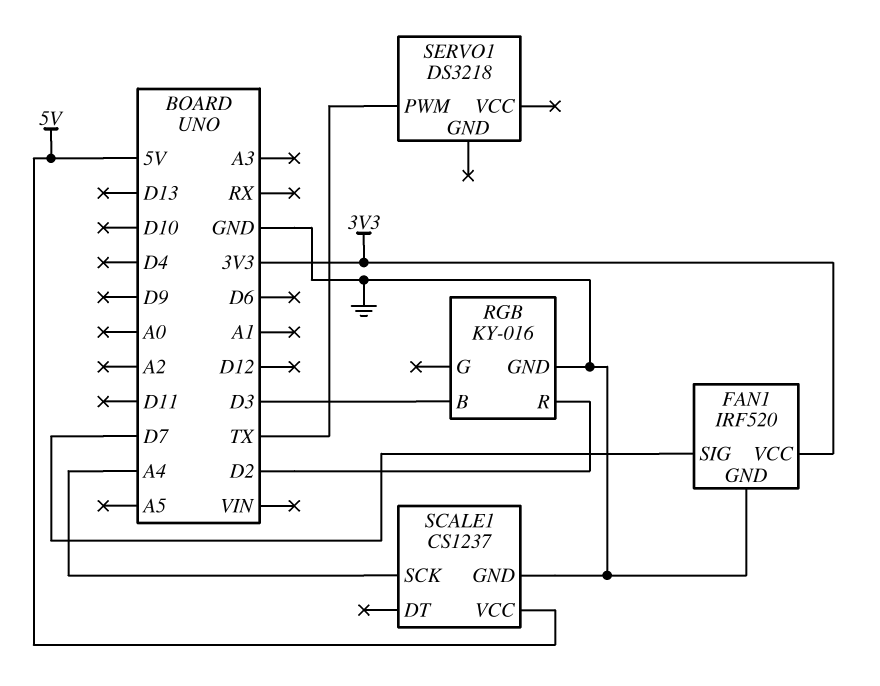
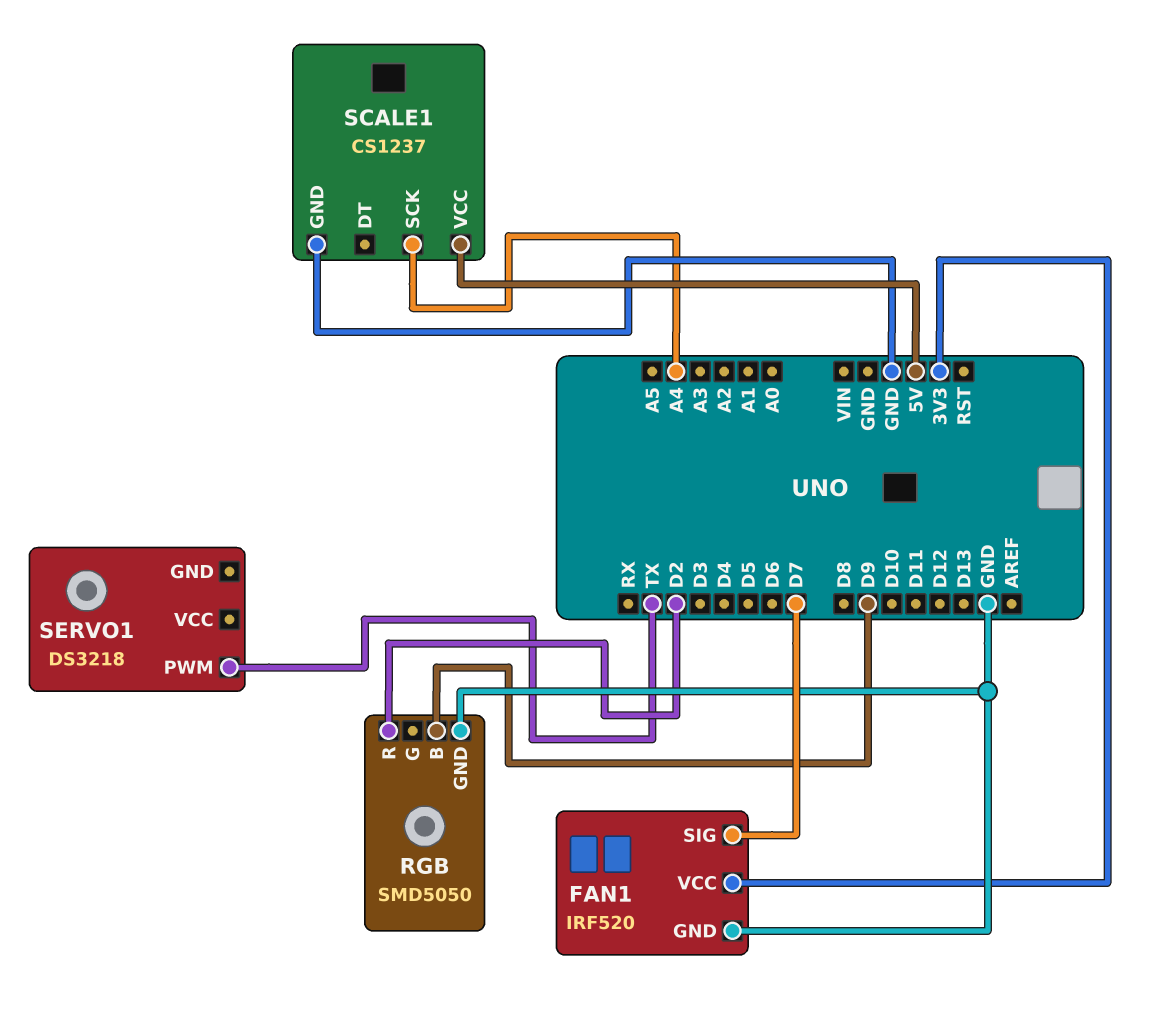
RGB: KY-016 -> SMD5050
RGB pin B: D3 -> D9

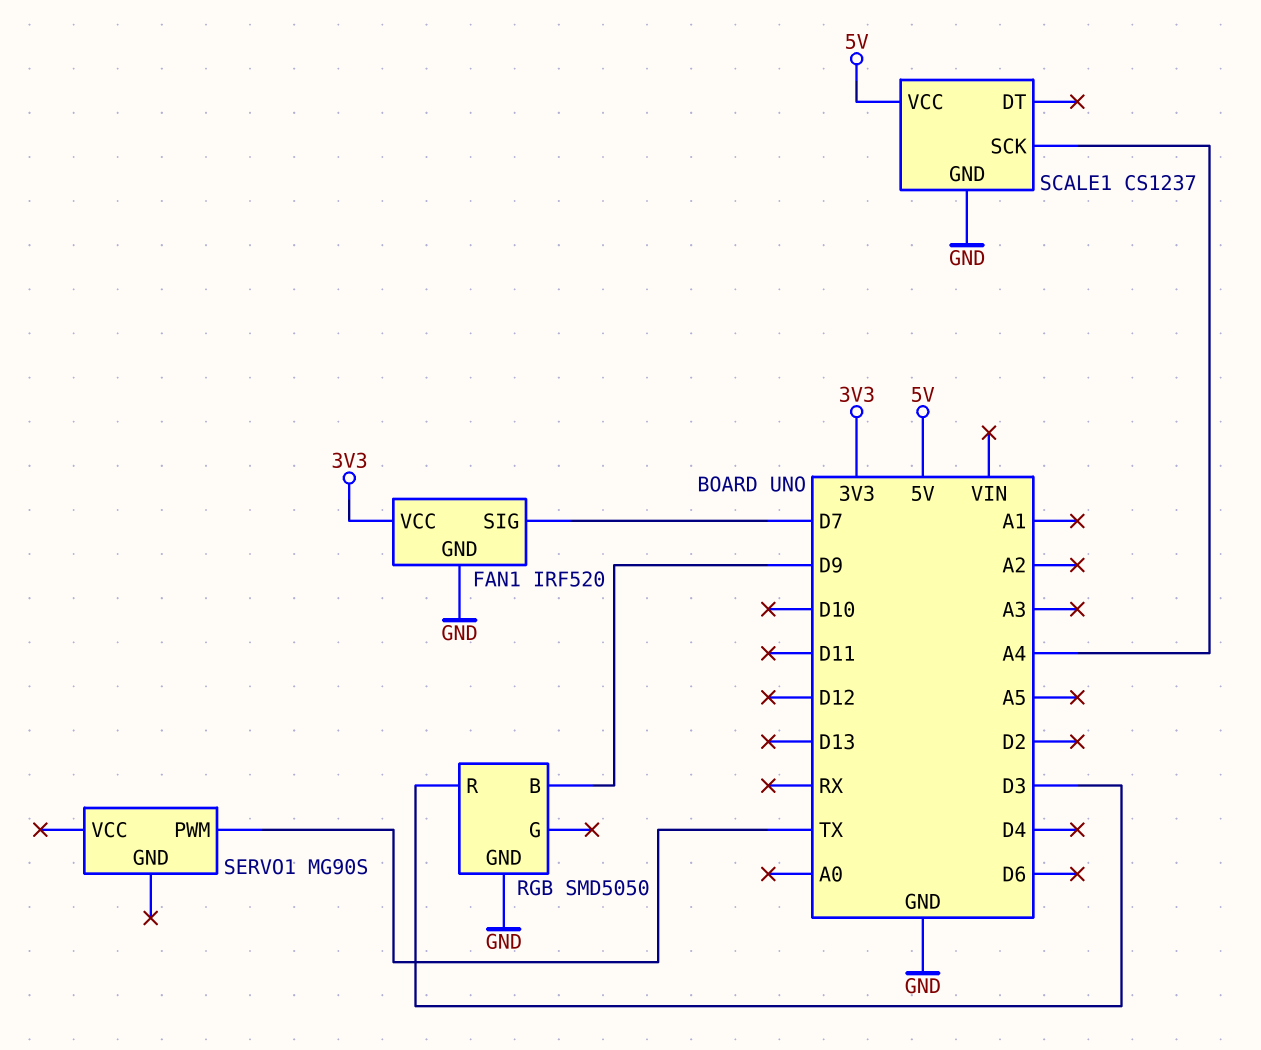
RGB pin R: D2 -> D3
SERVO1: DS3218 -> MG90S

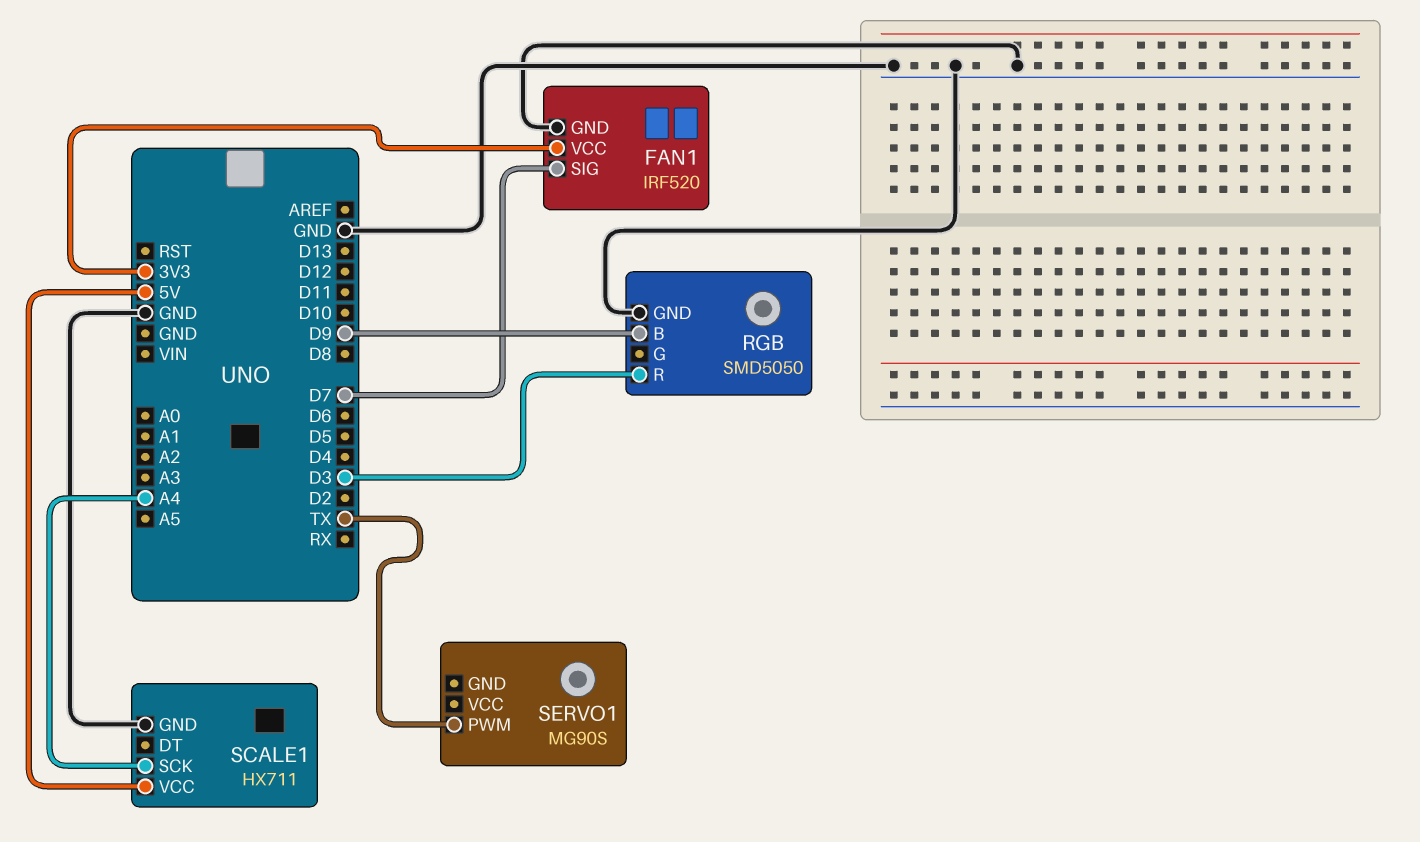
SCALE1: CS1237 -> HX711

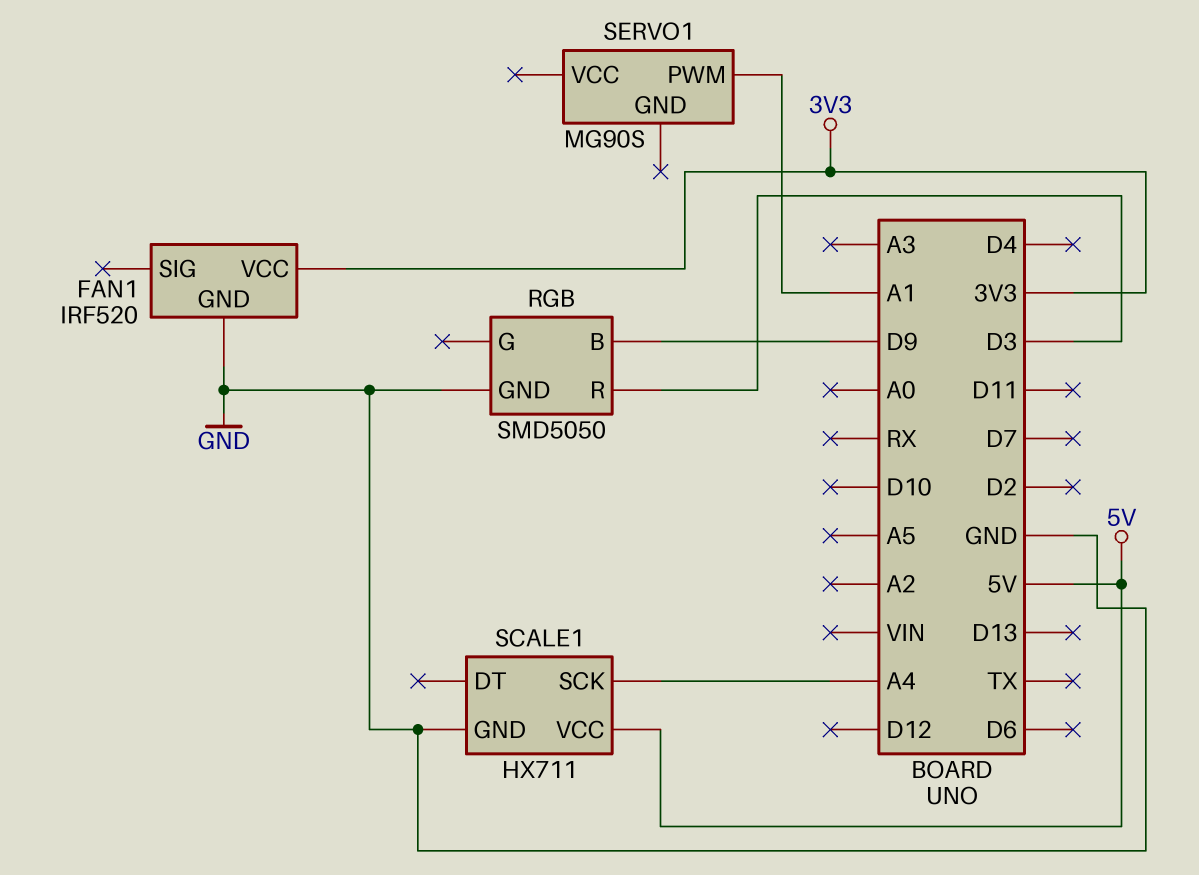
FAN1 pin SIG: D7 -> none
SERVO1 pin PWM: TX -> A1

